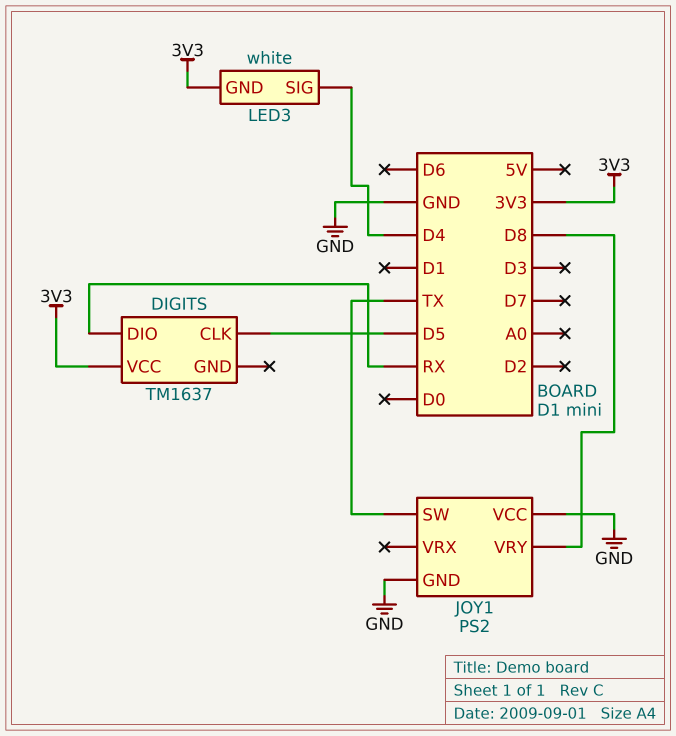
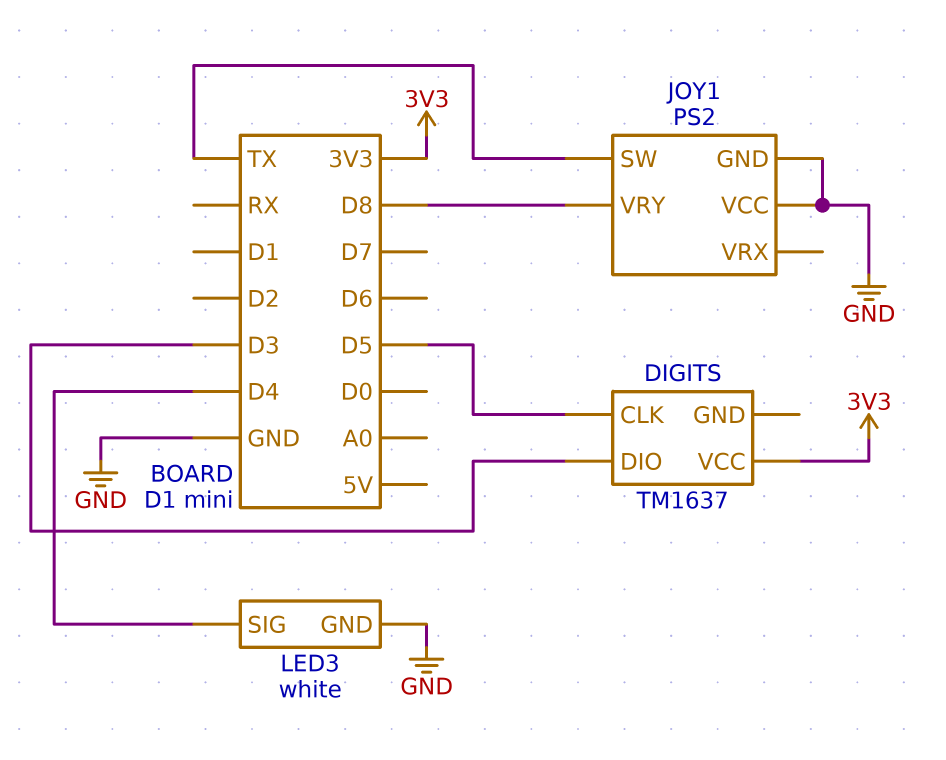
DIGITS pin DIO: RX -> D3
LED3 pin GND: 3V3 -> GND

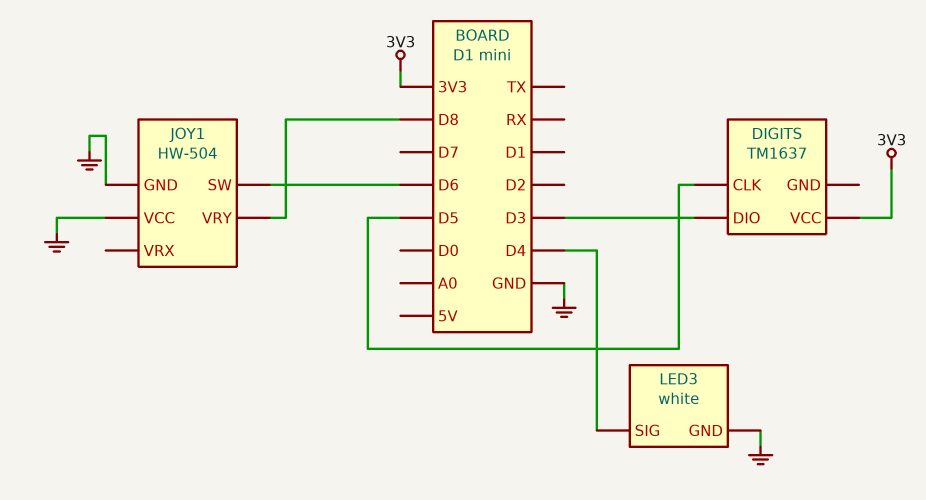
JOY1: PS2 -> HW-504
JOY1 pin SW: TX -> D6

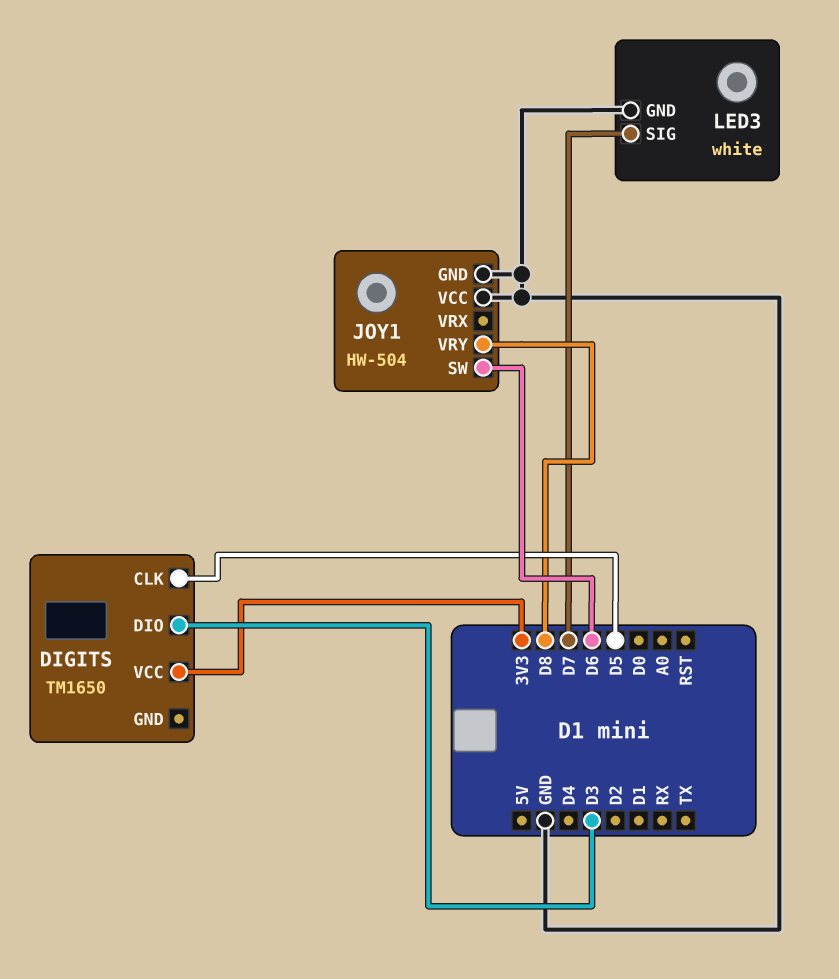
DIGITS: TM1637 -> TM1650
LED3 pin SIG: D4 -> D7

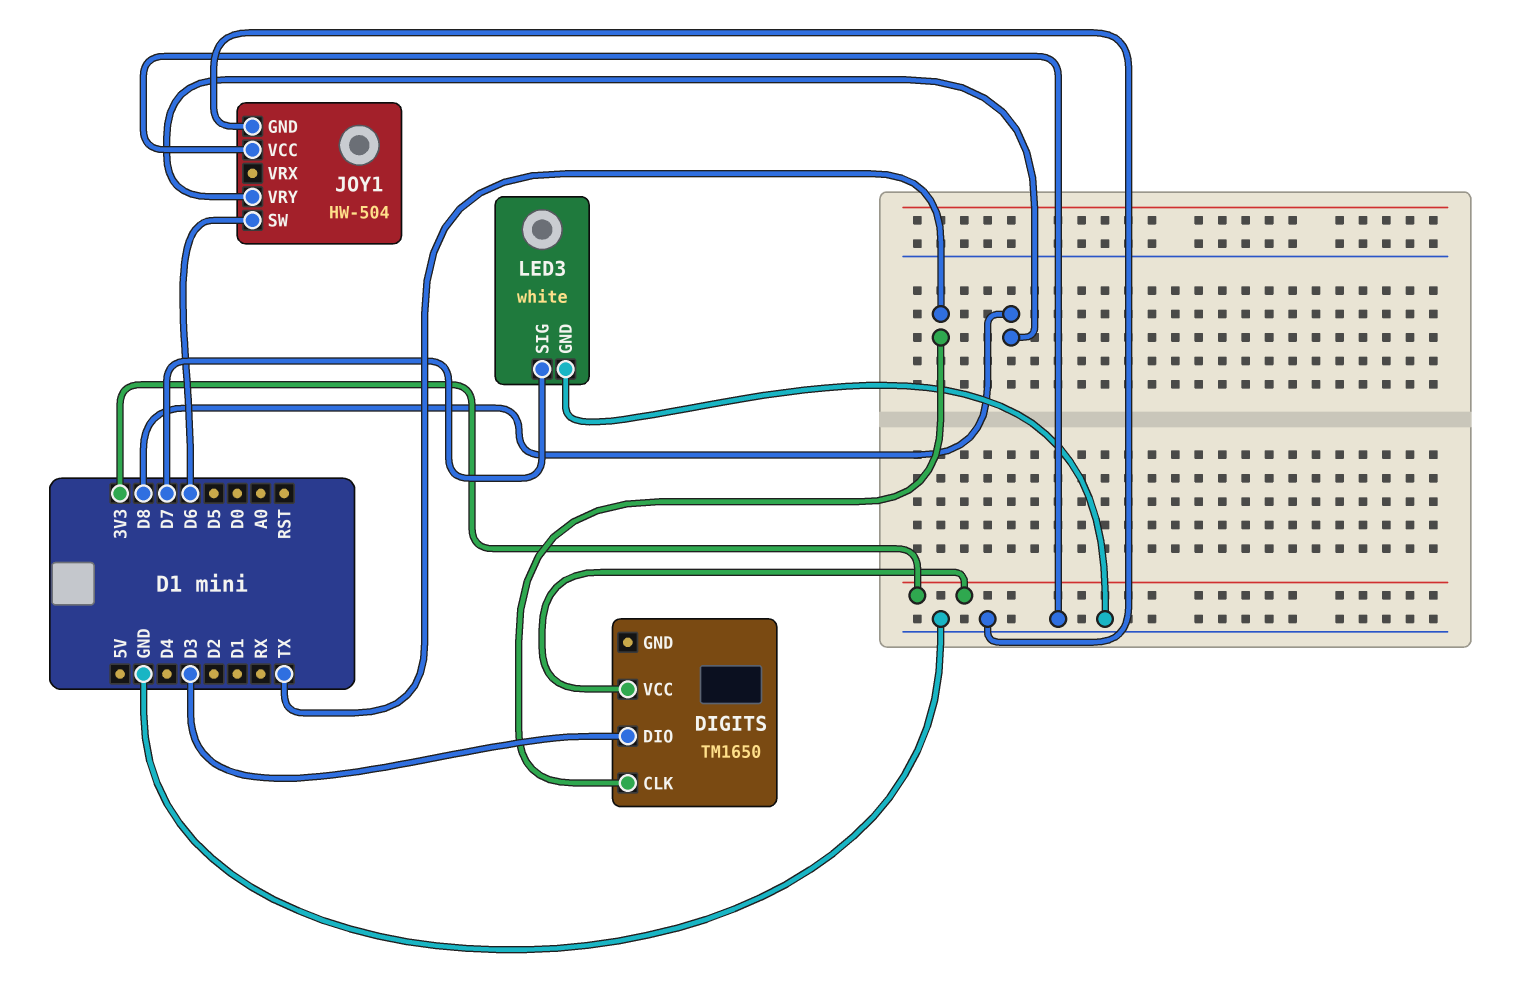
DIGITS pin CLK: D5 -> TX

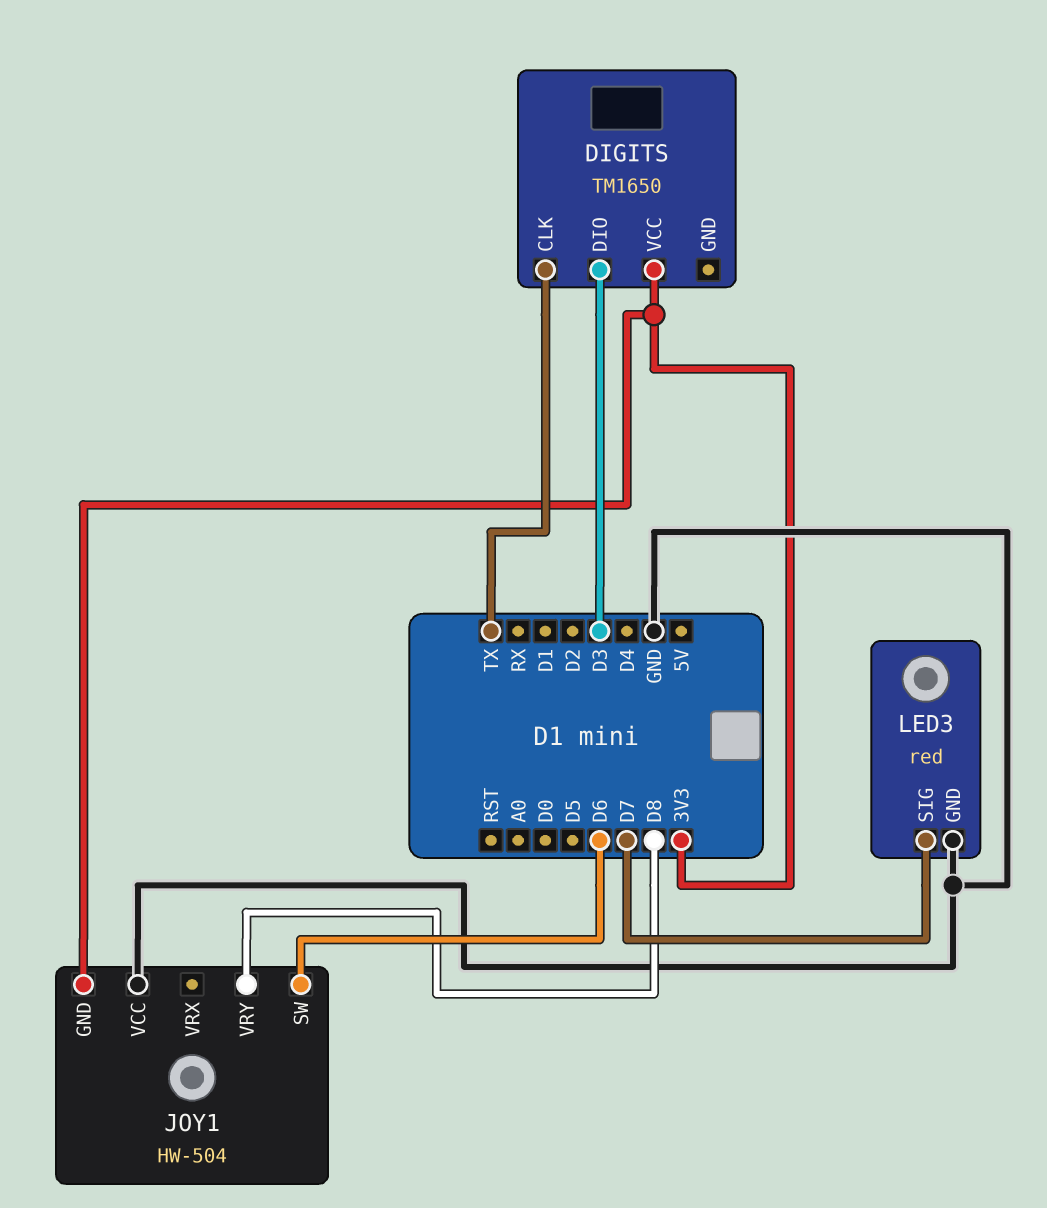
JOY1 pin GND: GND -> 3V3
LED3: white -> red

